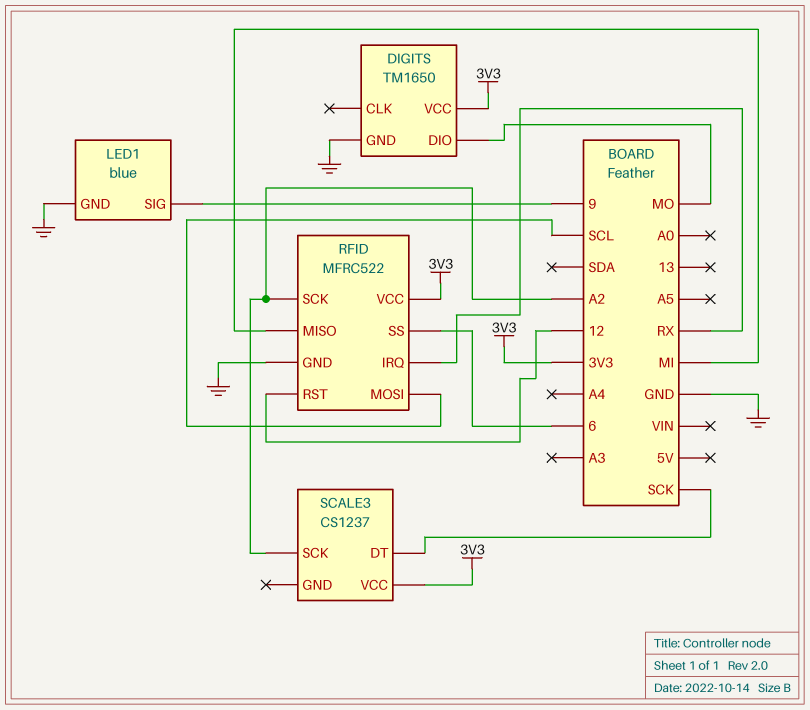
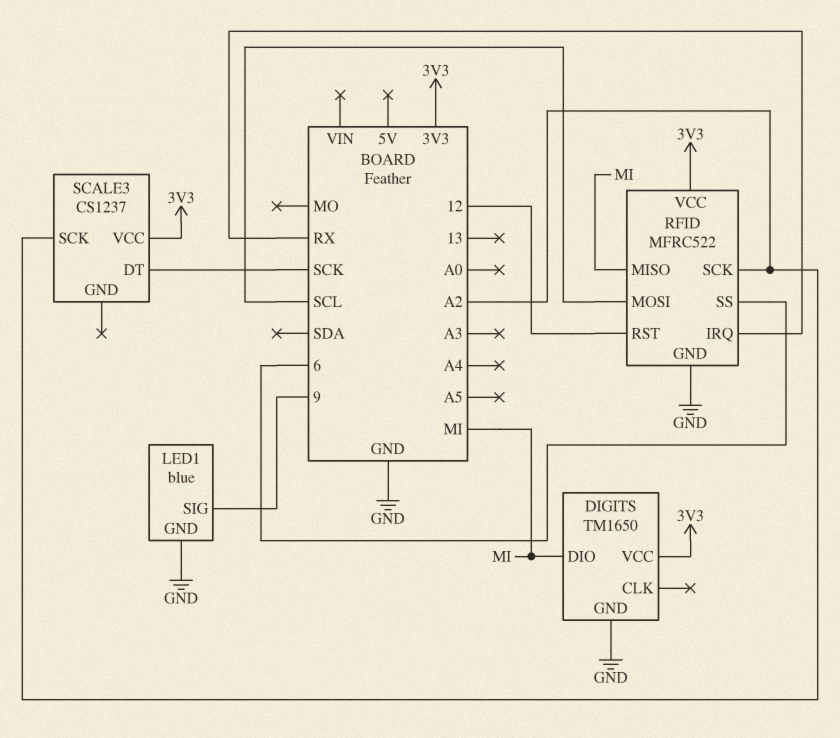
DIGITS pin DIO: MO -> MI

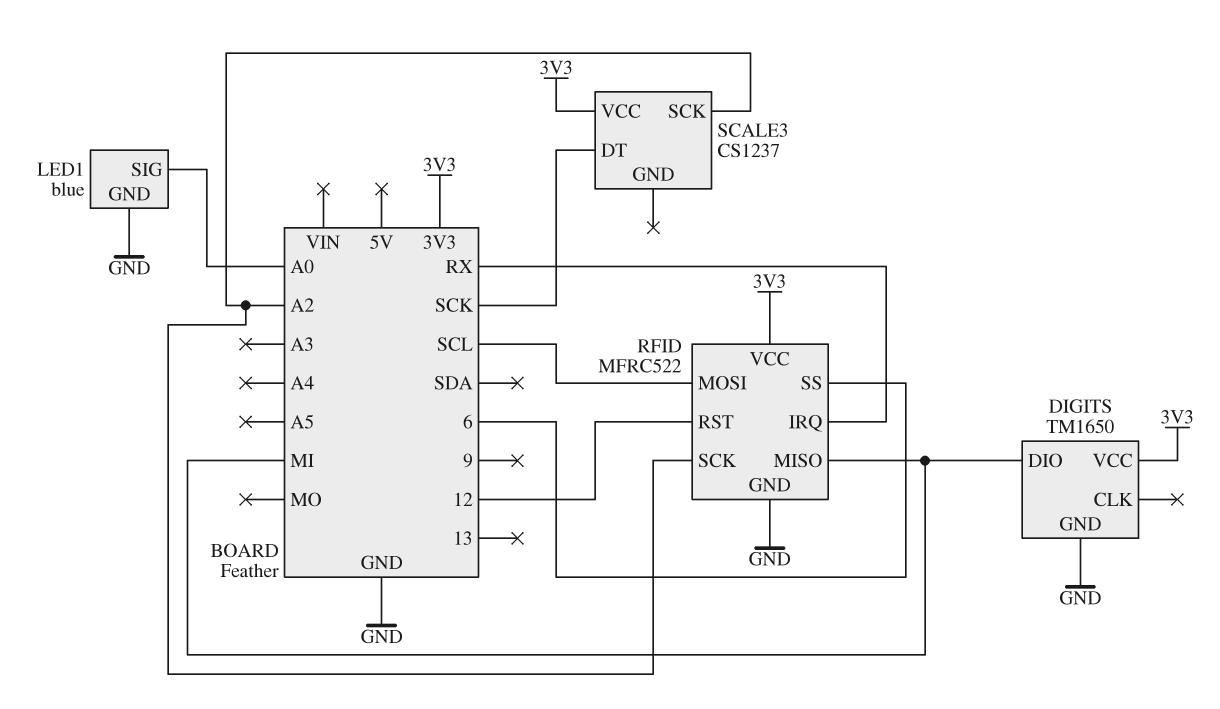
LED1 pin SIG: 9 -> A0

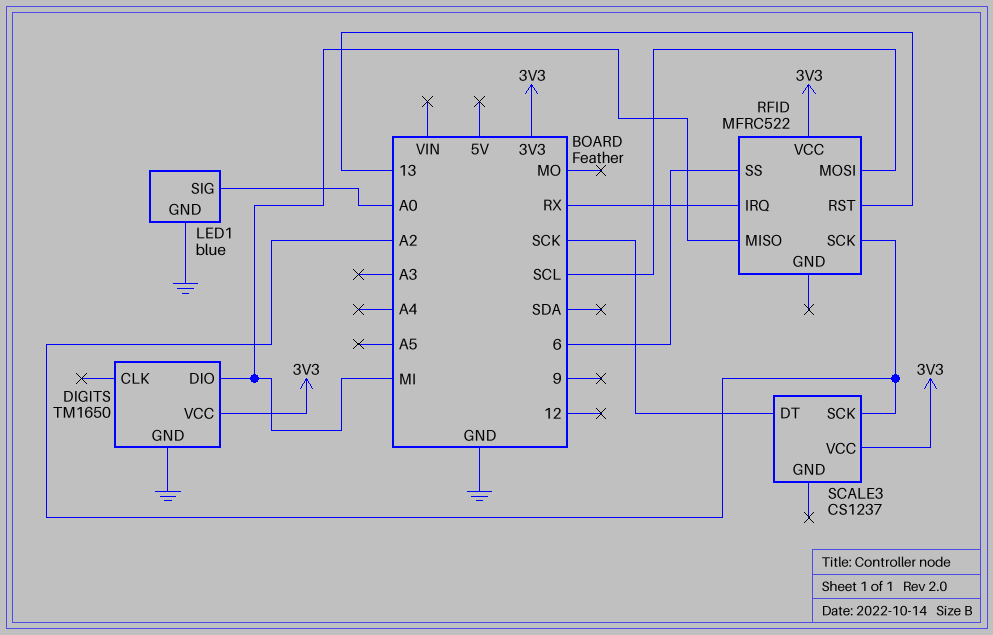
RFID pin GND: GND -> none
RFID pin RST: 12 -> 13

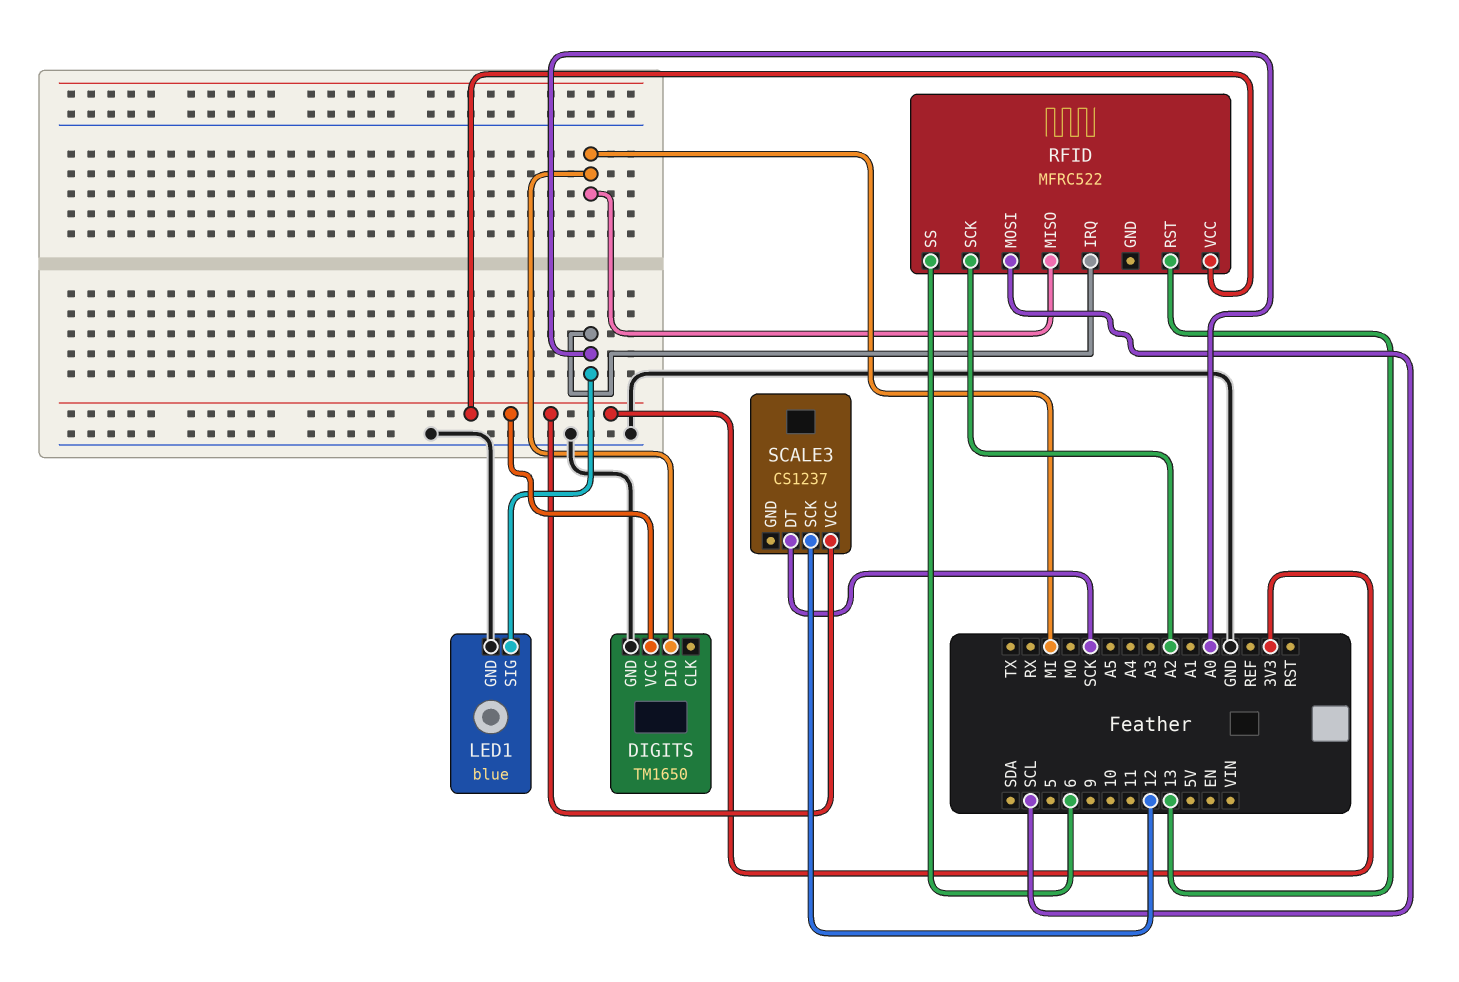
RFID pin IRQ: RX -> A0
SCALE3 pin SCK: A2 -> 12

